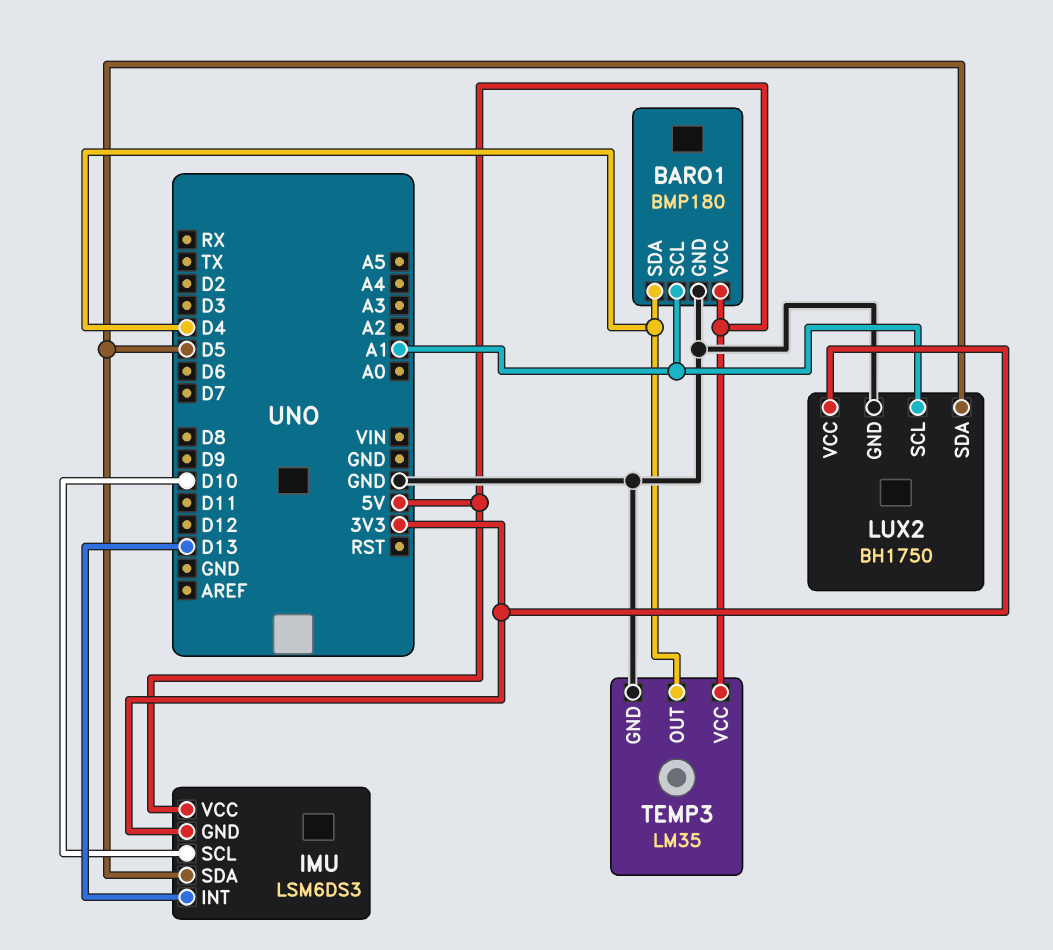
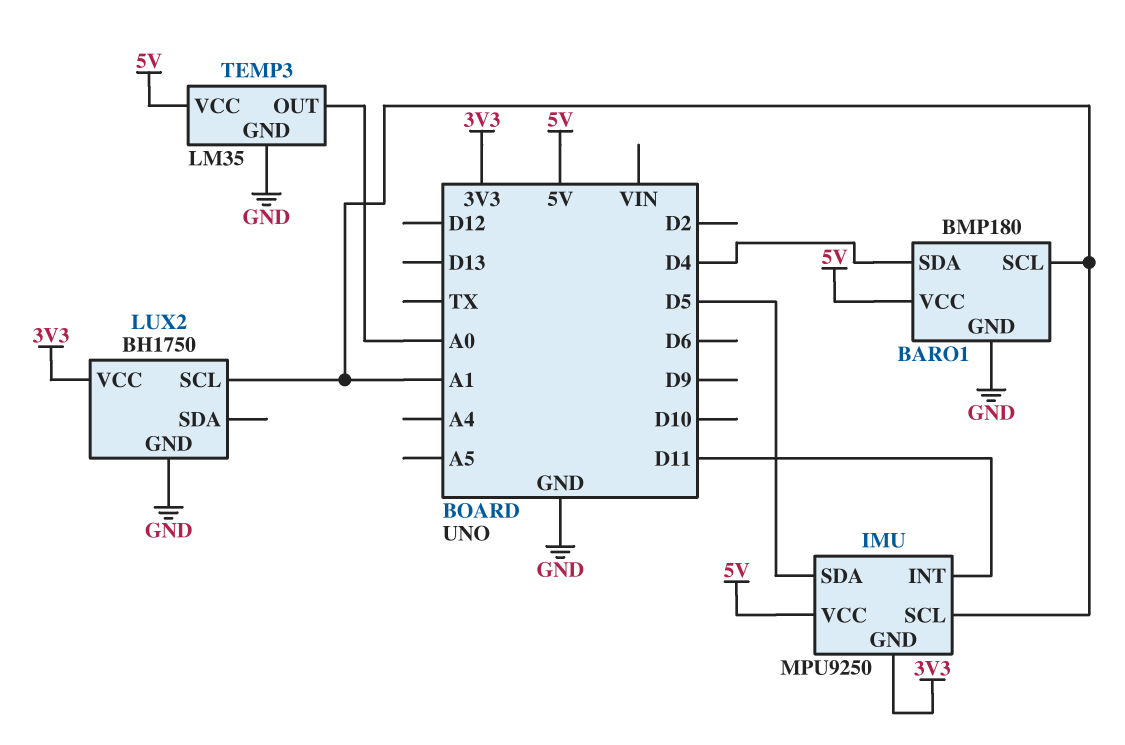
IMU: LSM6DS3 -> MPU9250
IMU pin INT: D13 -> D11
IMU pin SCL: D10 -> A1
LUX2 pin SDA: D5 -> none
TEMP3 pin OUT: D4 -> A0

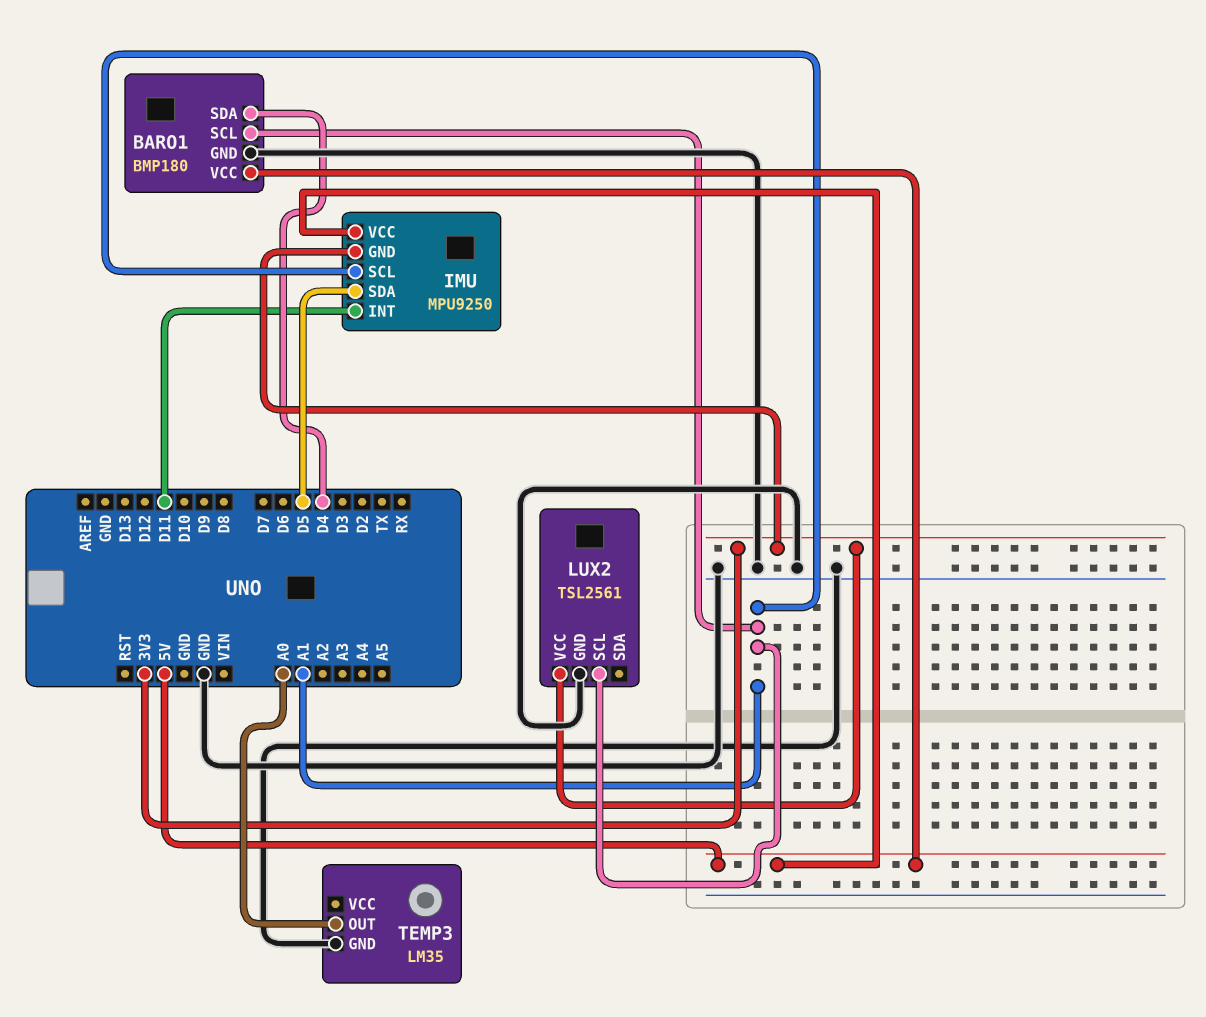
LUX2: BH1750 -> TSL2561
TEMP3 pin VCC: 5V -> none

